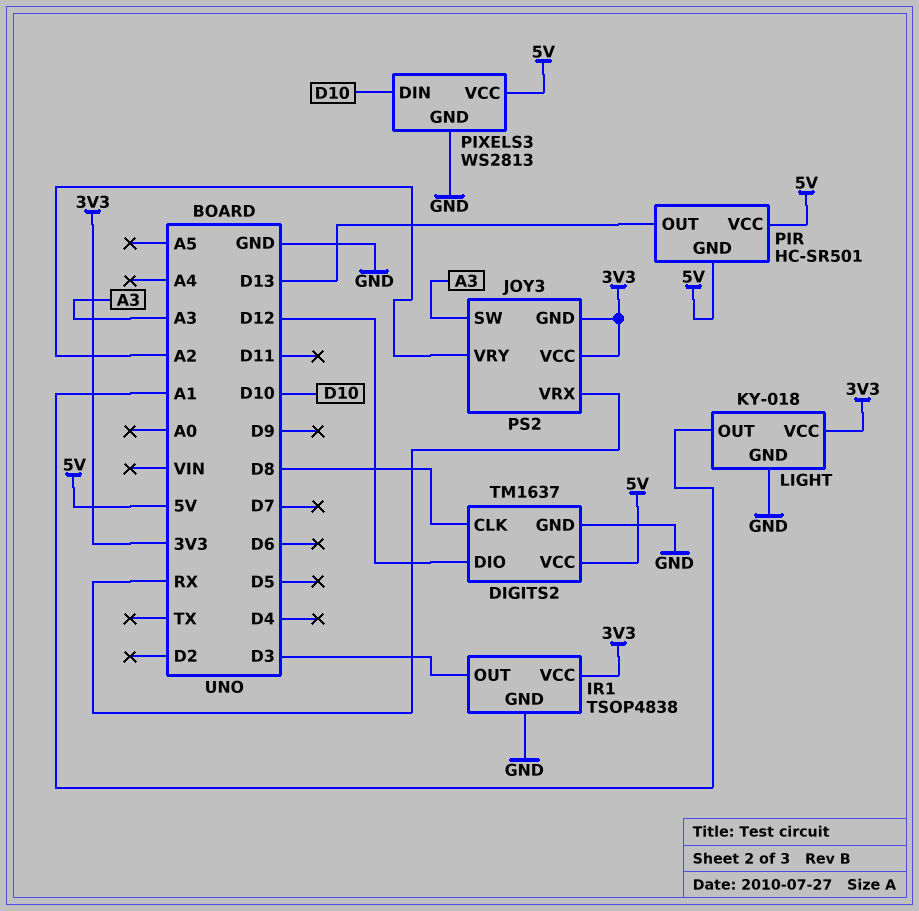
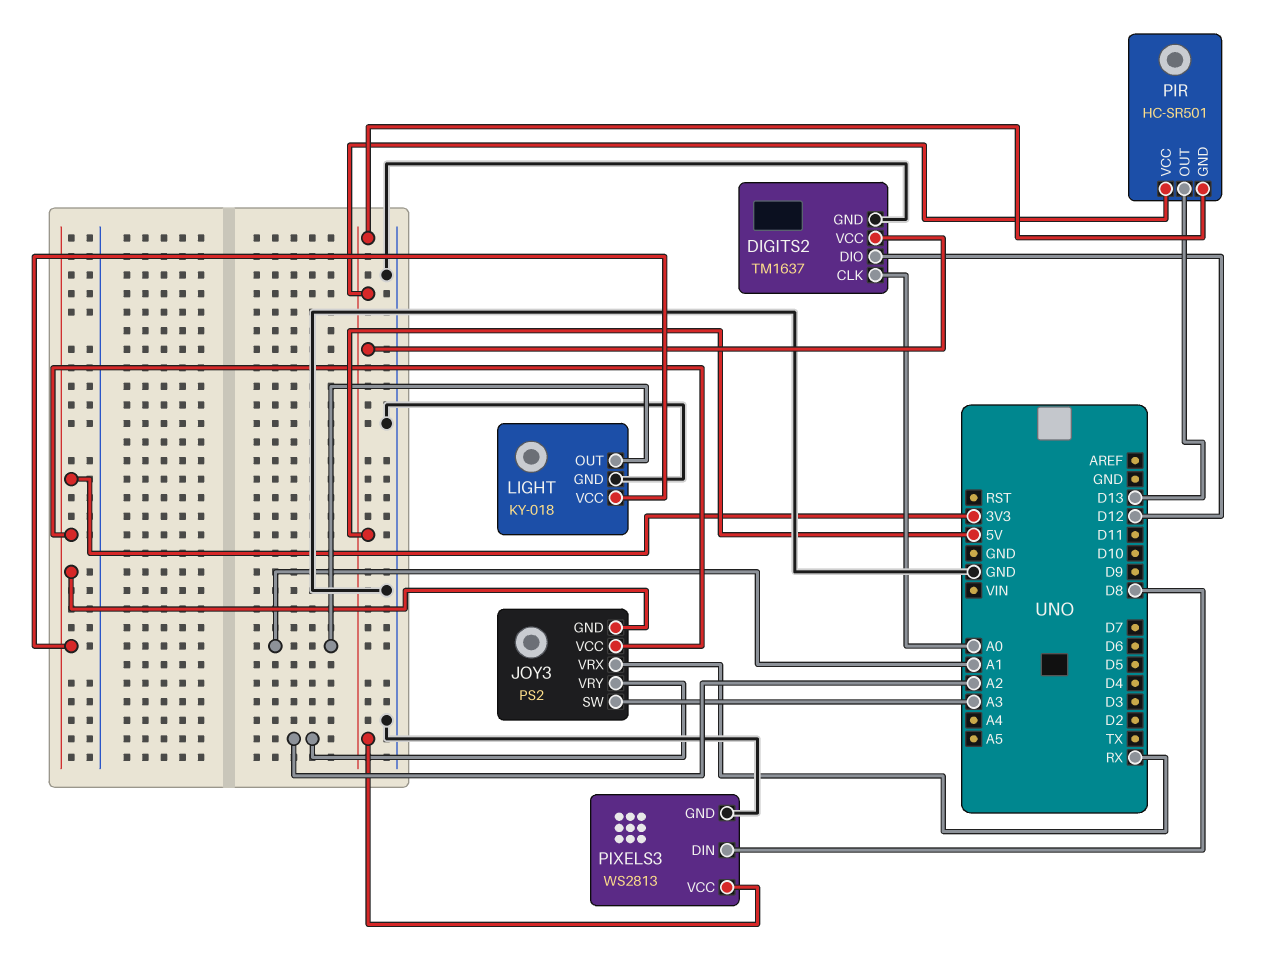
DIGITS2 pin CLK: D8 -> A0
IR1: TSOP4838 -> none
IR1 pin GND: GND -> none
IR1 pin OUT: D3 -> none
IR1 pin VCC: 3V3 -> none
PIXELS3 pin DIN: D10 -> D8

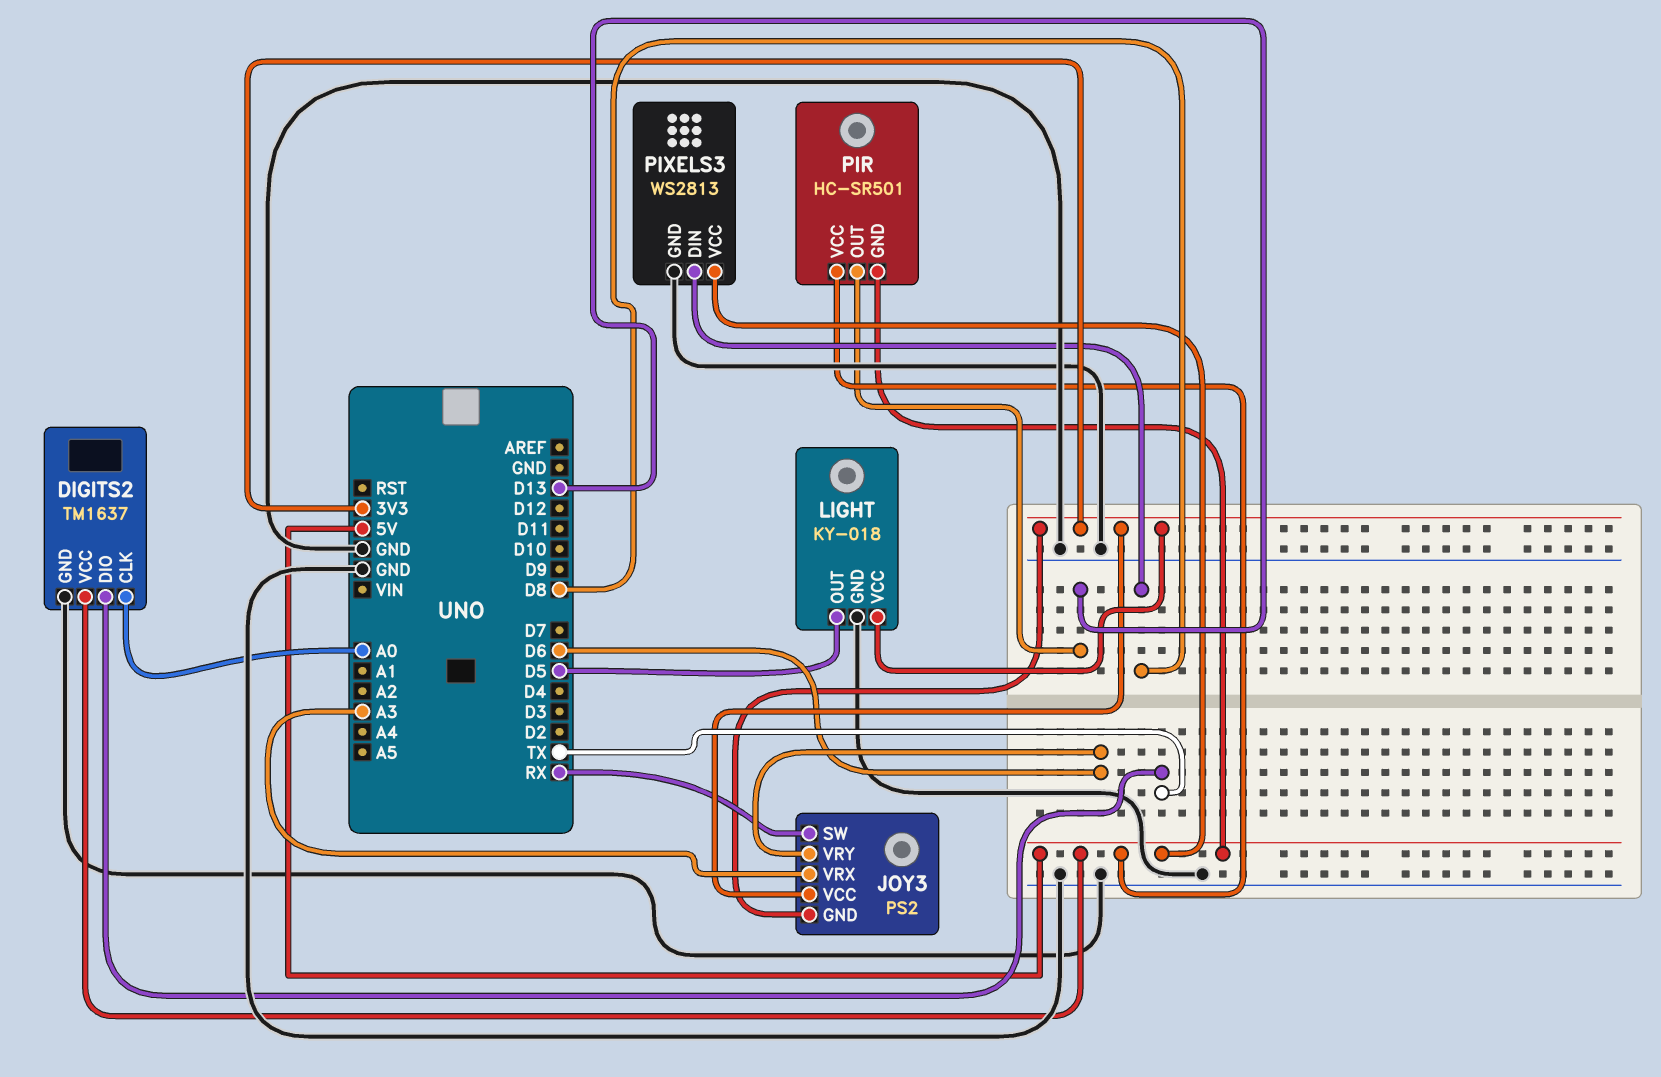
DIGITS2 pin DIO: D12 -> TX
JOY3 pin SW: A3 -> RX
JOY3 pin VRX: RX -> A3
JOY3 pin VRY: A2 -> D6
LIGHT pin OUT: A1 -> D5

